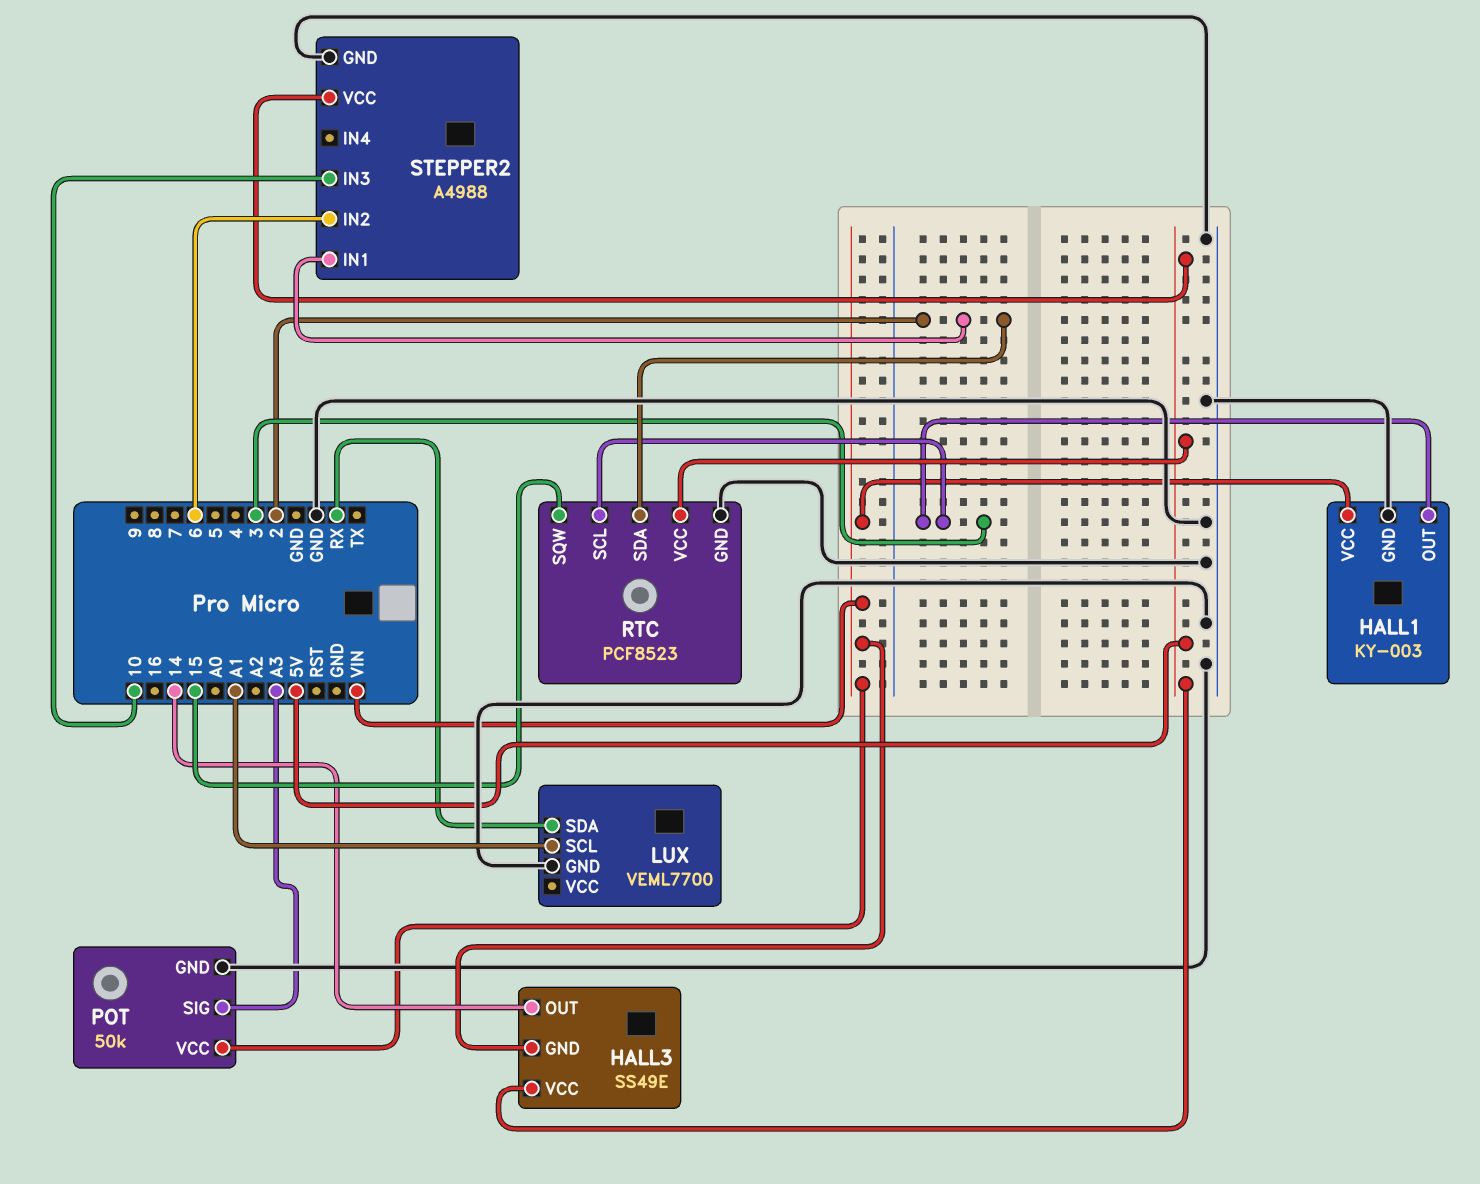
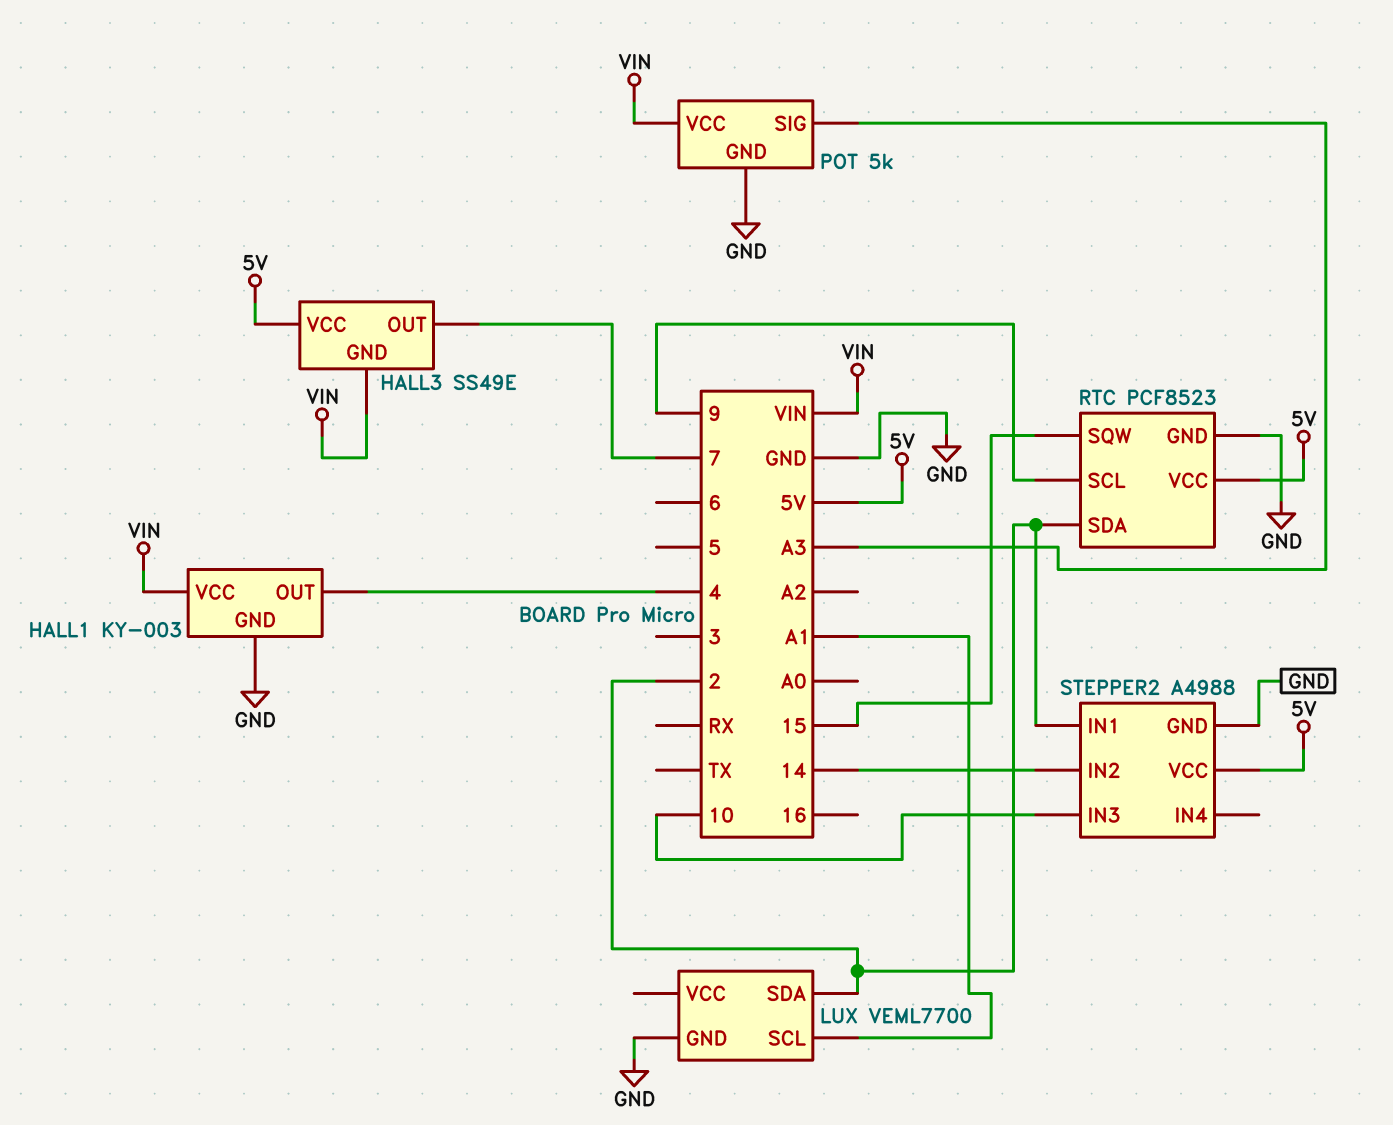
HALL1 pin OUT: 3 -> 4
HALL3 pin OUT: 14 -> 7
LUX pin SDA: RX -> 2
POT: 50k -> 5k
RTC pin SCL: 3 -> 9
STEPPER2 pin IN2: 6 -> 14

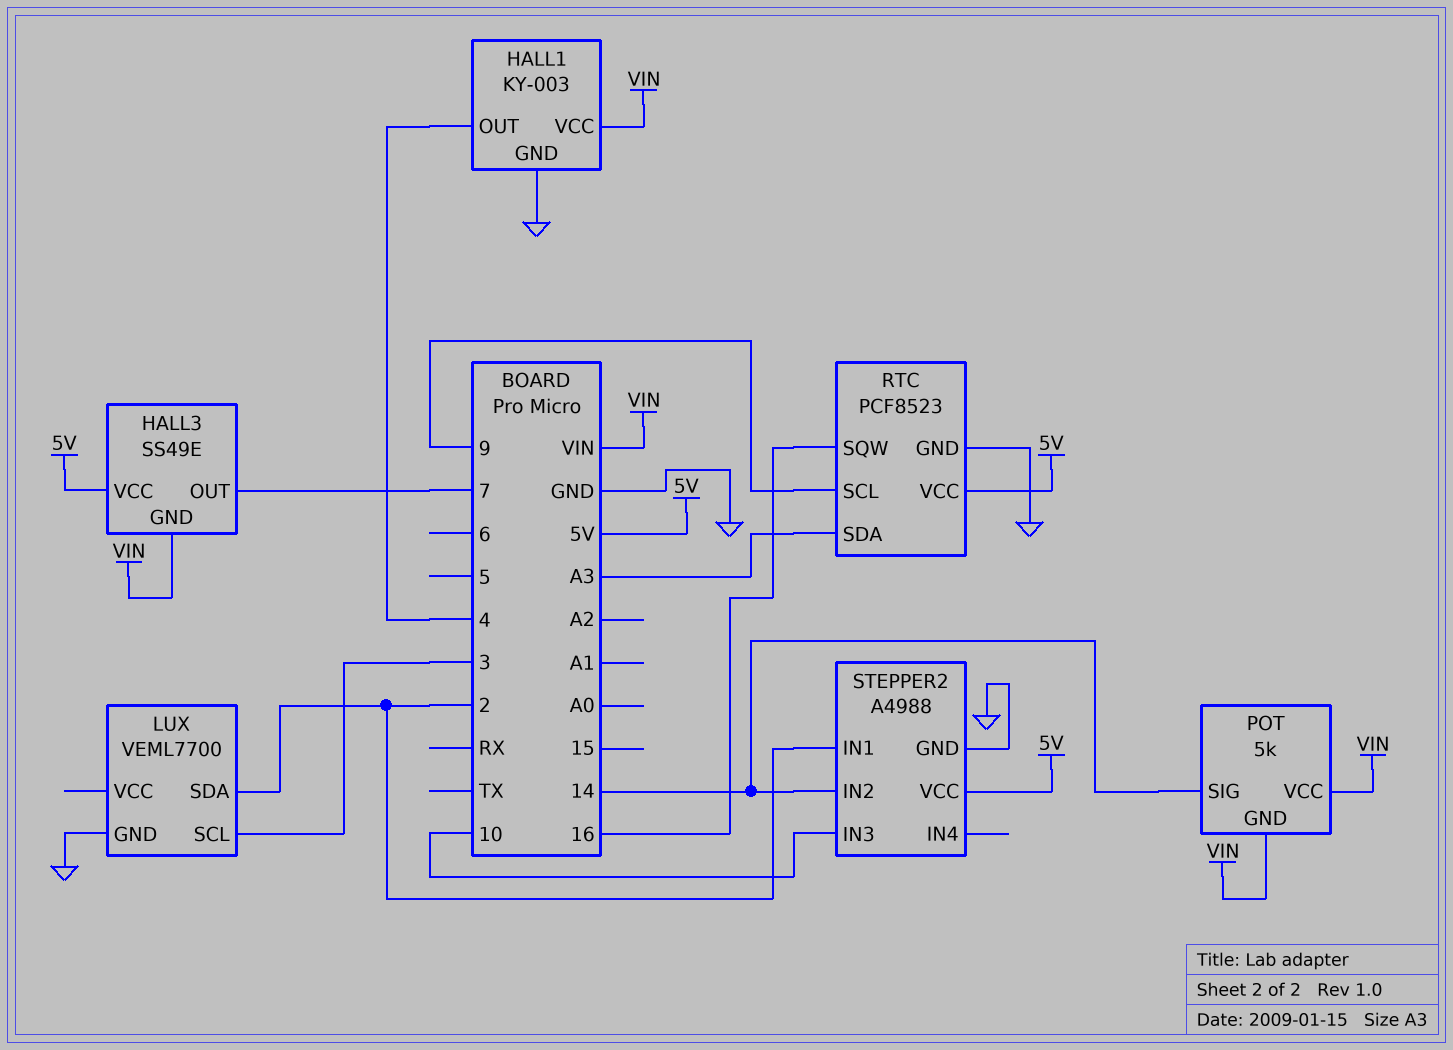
LUX pin SCL: A1 -> 3
POT pin GND: GND -> VIN
POT pin SIG: A3 -> 14
RTC pin SDA: 2 -> A3
RTC pin SQW: 15 -> 16

